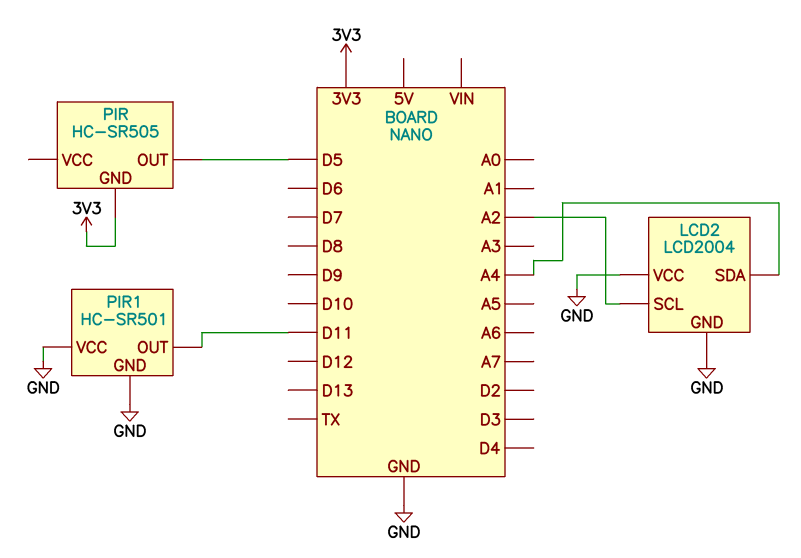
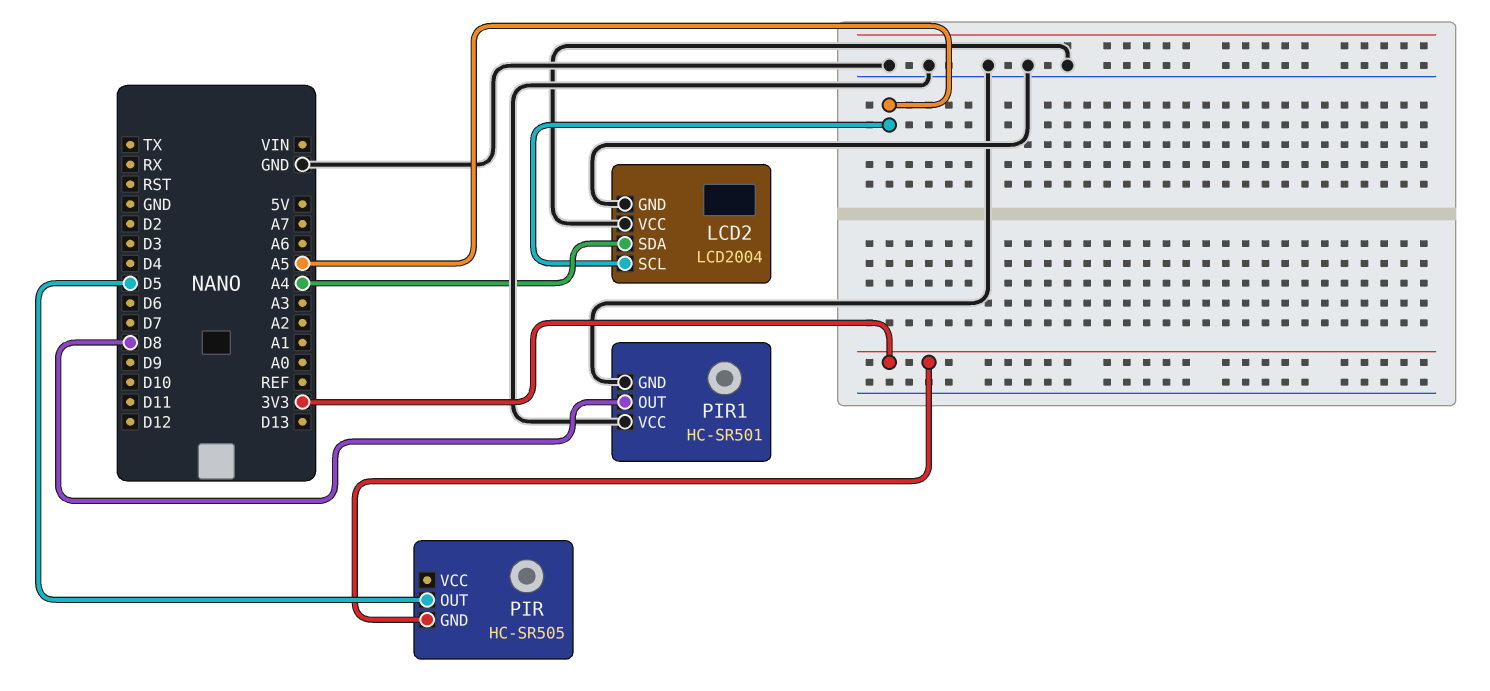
LCD2 pin SCL: A2 -> A5
PIR1 pin OUT: D11 -> D8

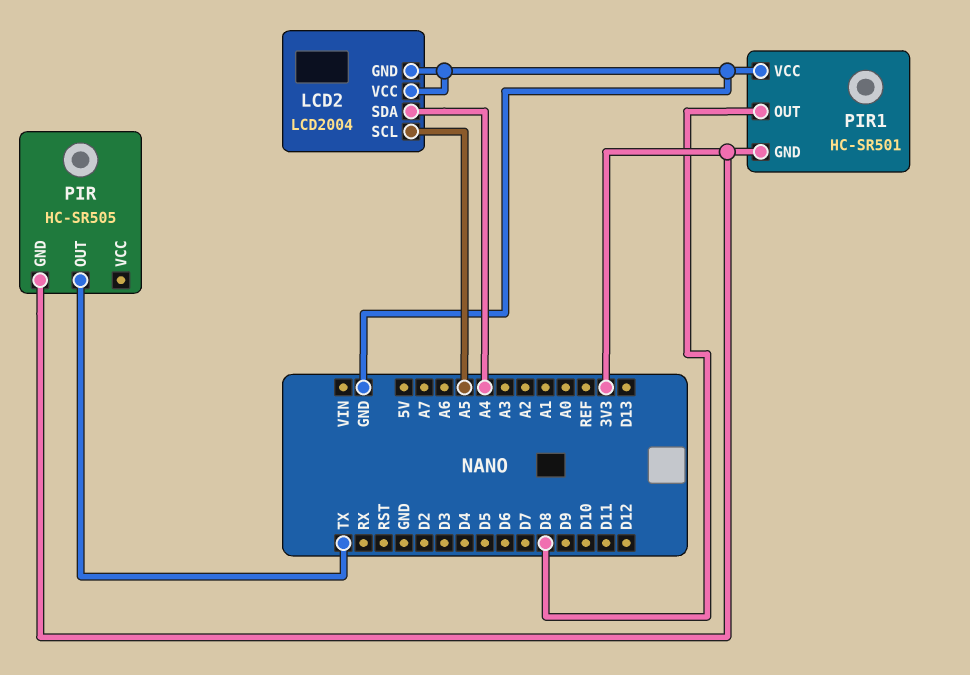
PIR pin OUT: D5 -> TX
PIR1 pin GND: GND -> 3V3

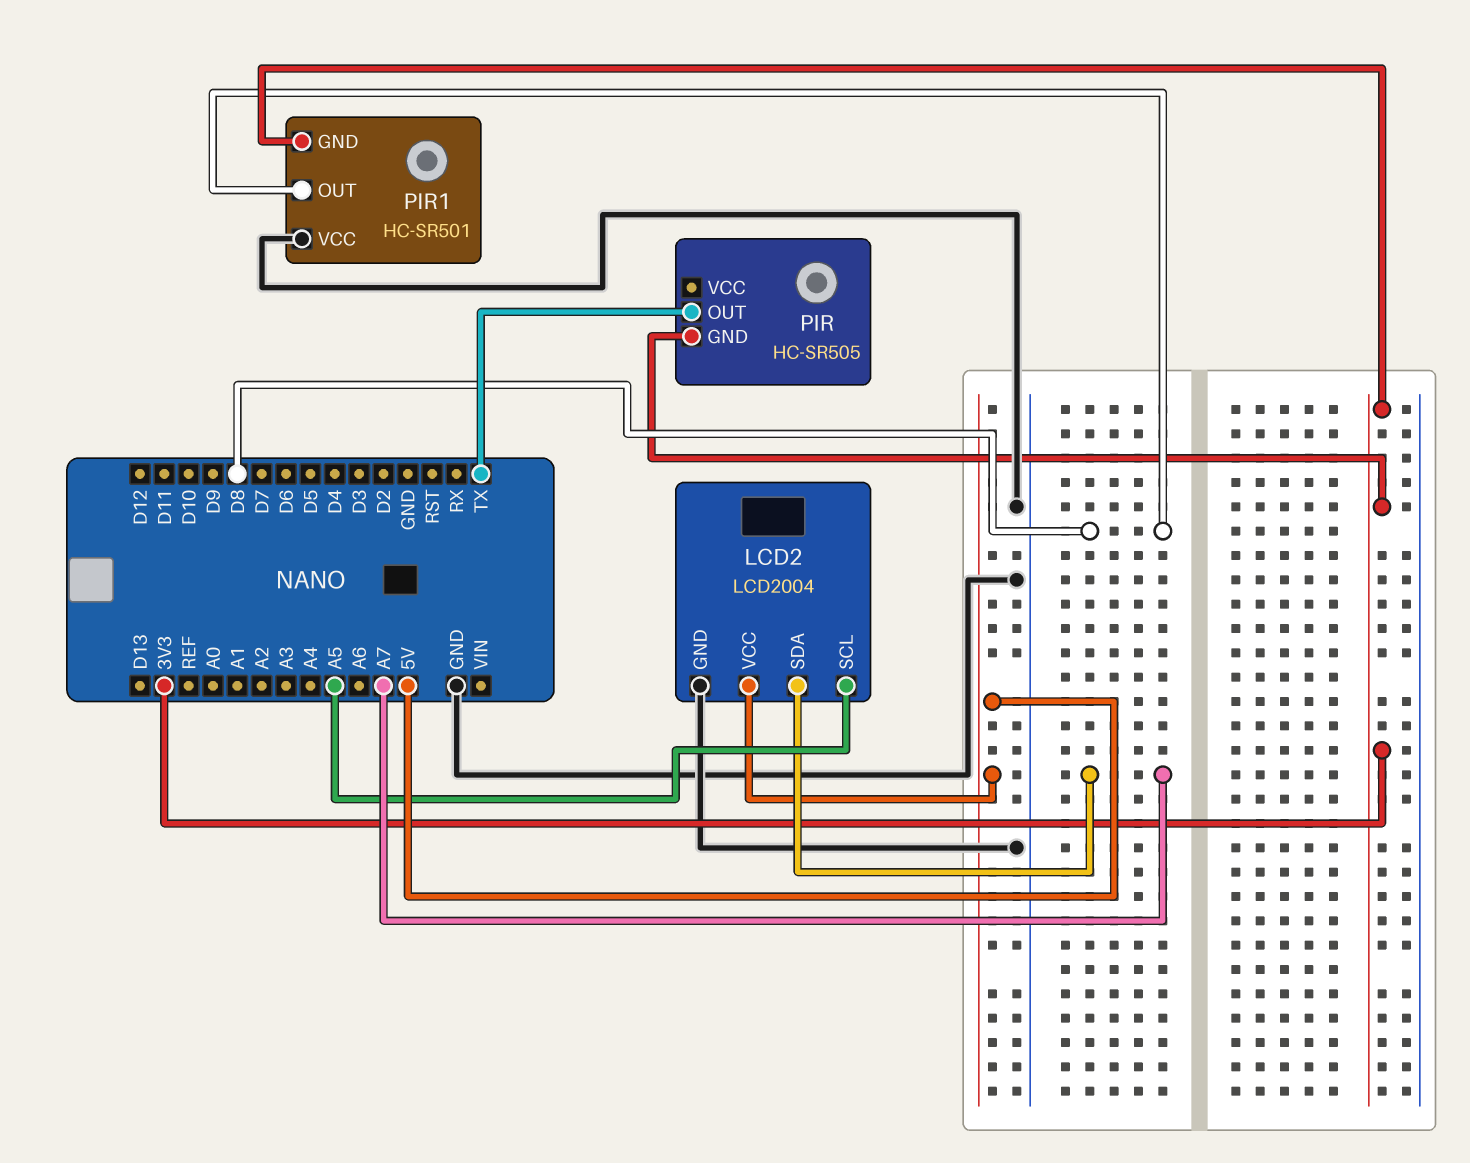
LCD2 pin SDA: A4 -> A7
LCD2 pin VCC: GND -> 5V

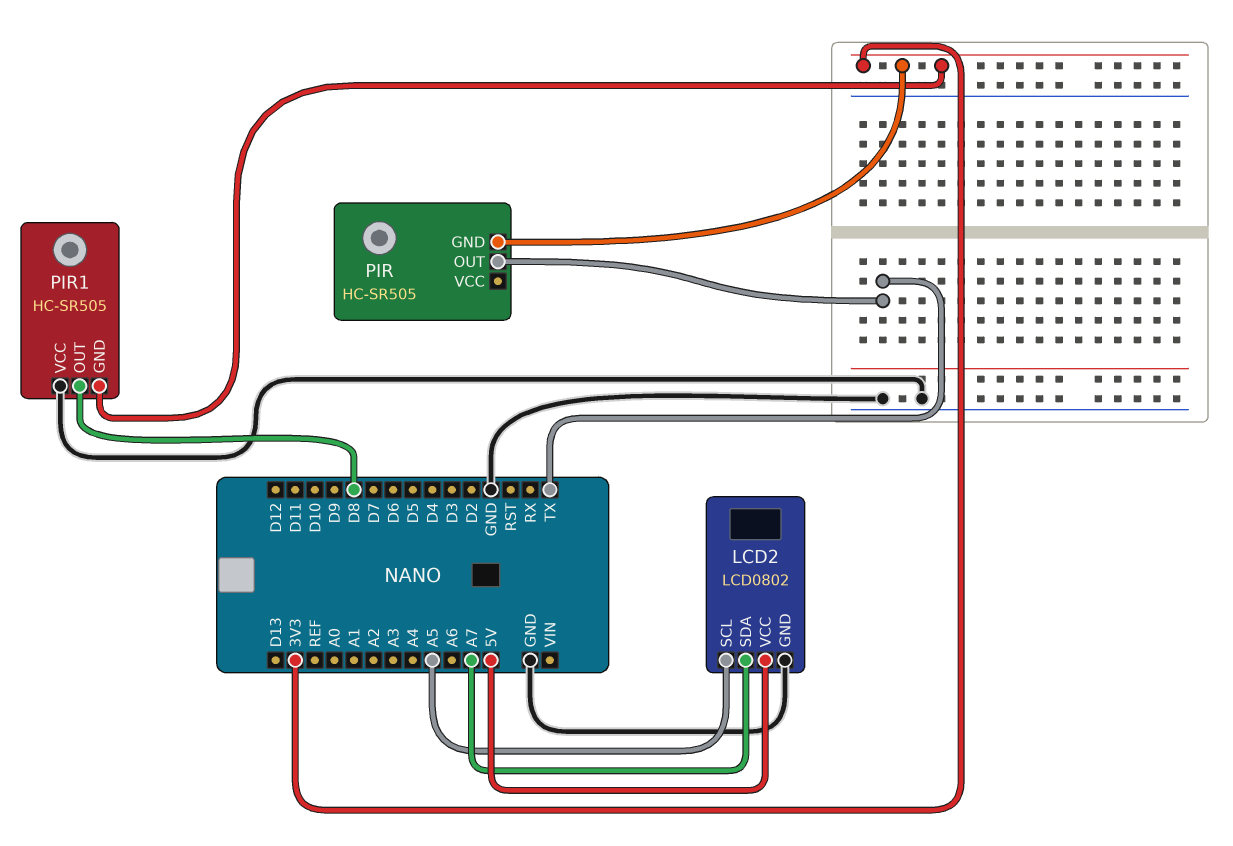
LCD2: LCD2004 -> LCD0802
PIR1: HC-SR501 -> HC-SR505

